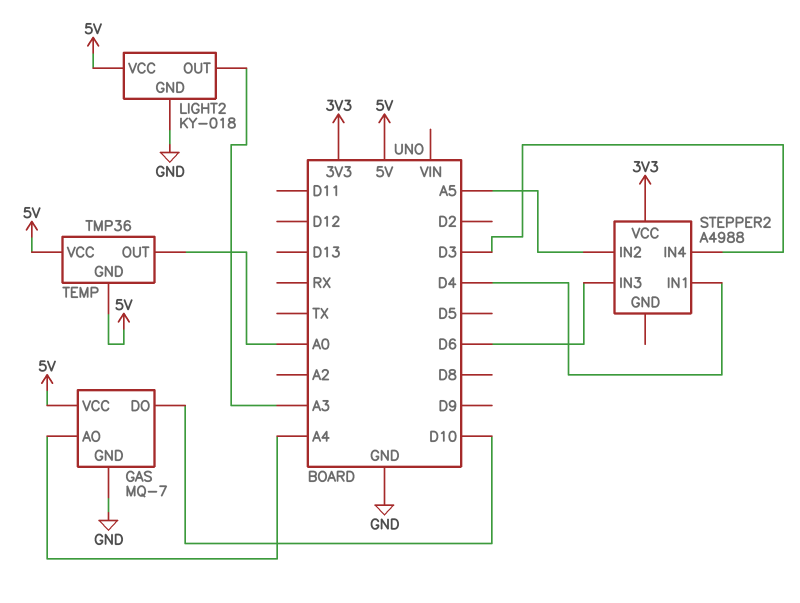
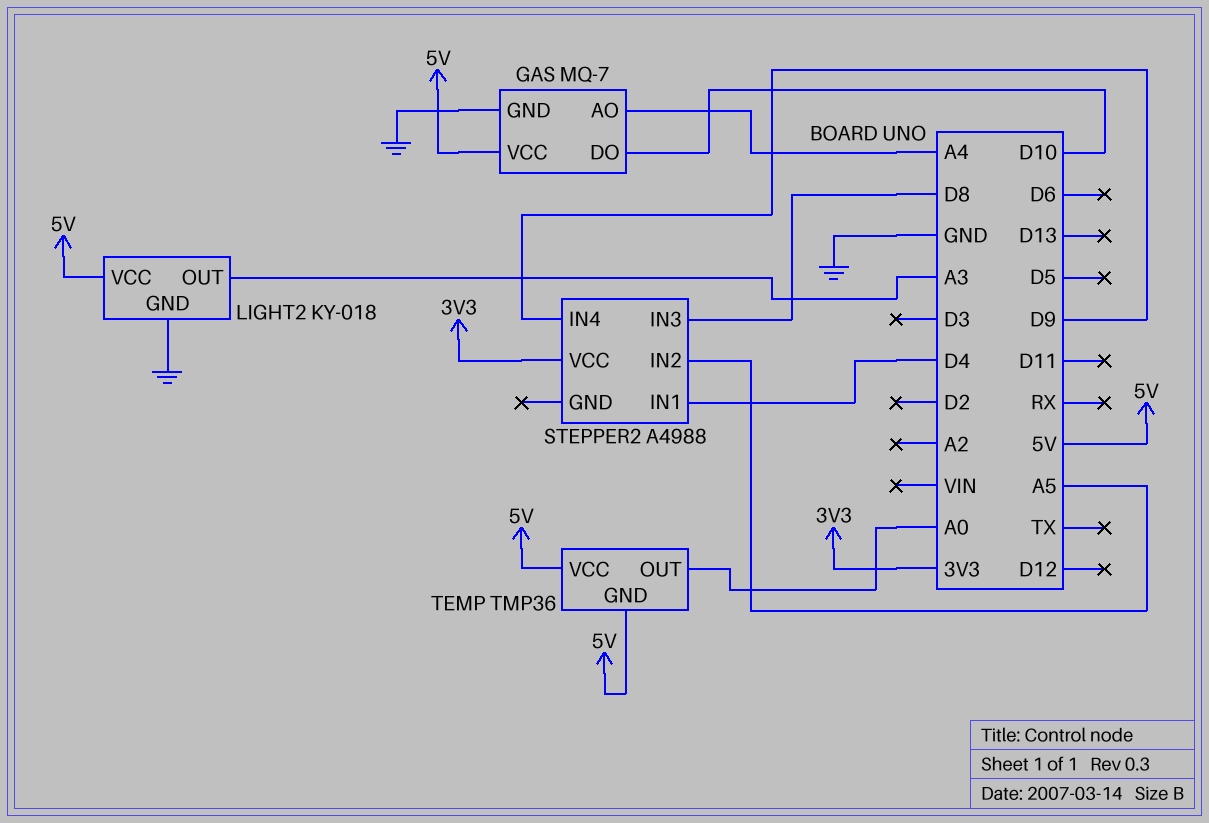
STEPPER2 pin IN3: D6 -> D8
STEPPER2 pin IN4: D3 -> D9

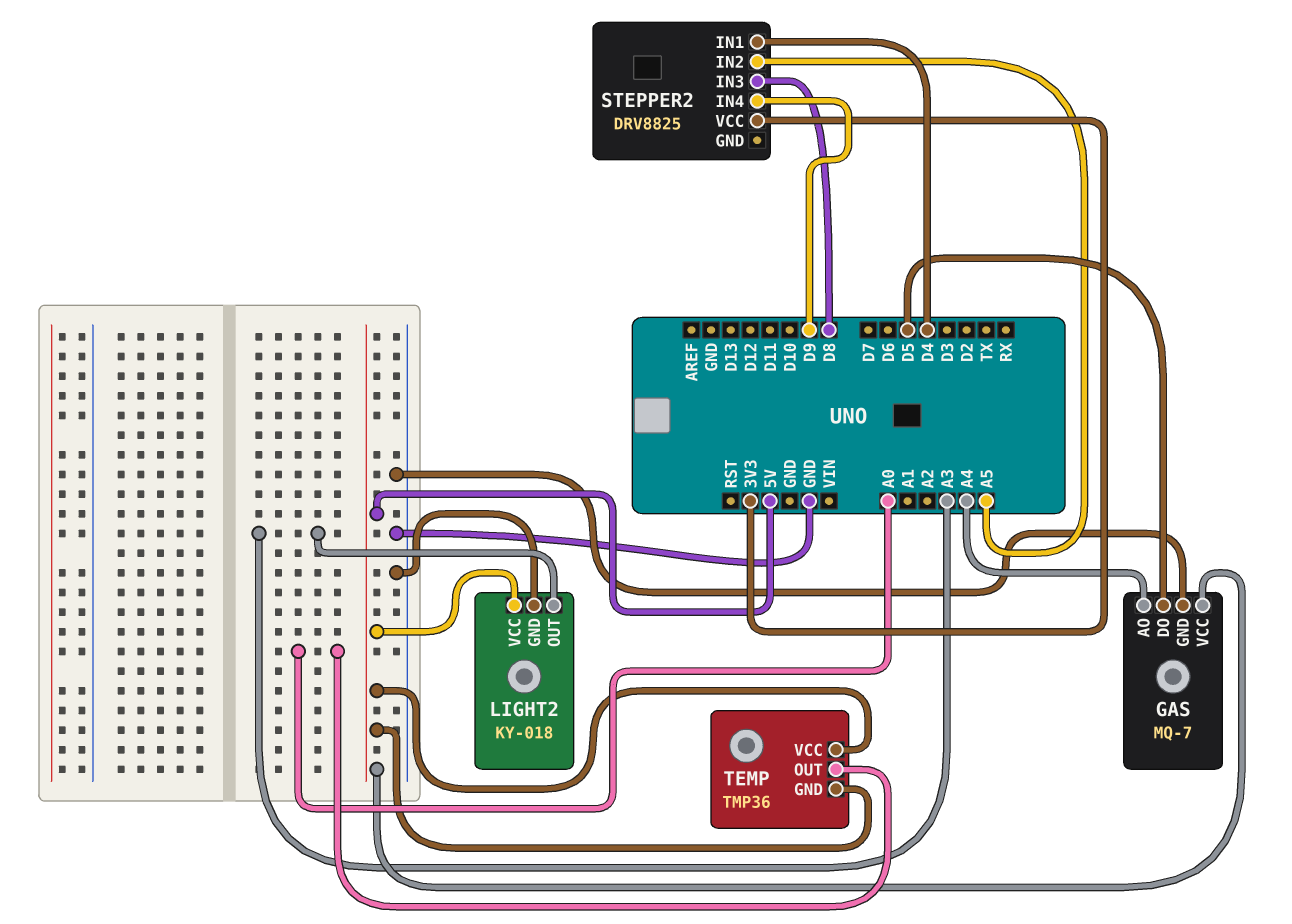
GAS pin DO: D10 -> D5
STEPPER2: A4988 -> DRV8825

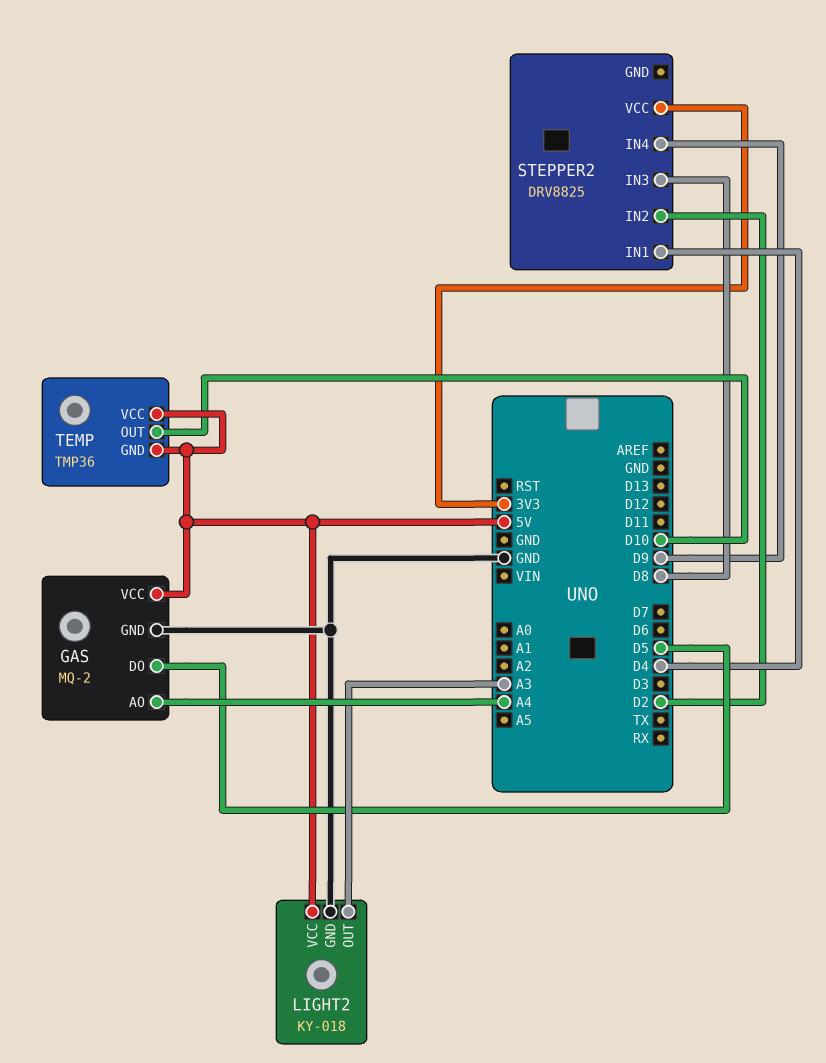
GAS: MQ-7 -> MQ-2
STEPPER2 pin IN2: A5 -> D2
TEMP pin OUT: A0 -> D10

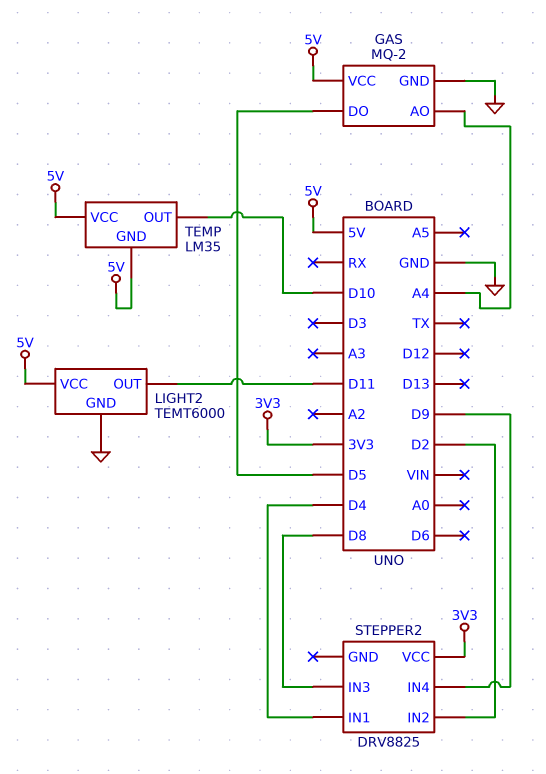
LIGHT2: KY-018 -> TEMT6000
LIGHT2 pin OUT: A3 -> D11
TEMP: TMP36 -> LM35

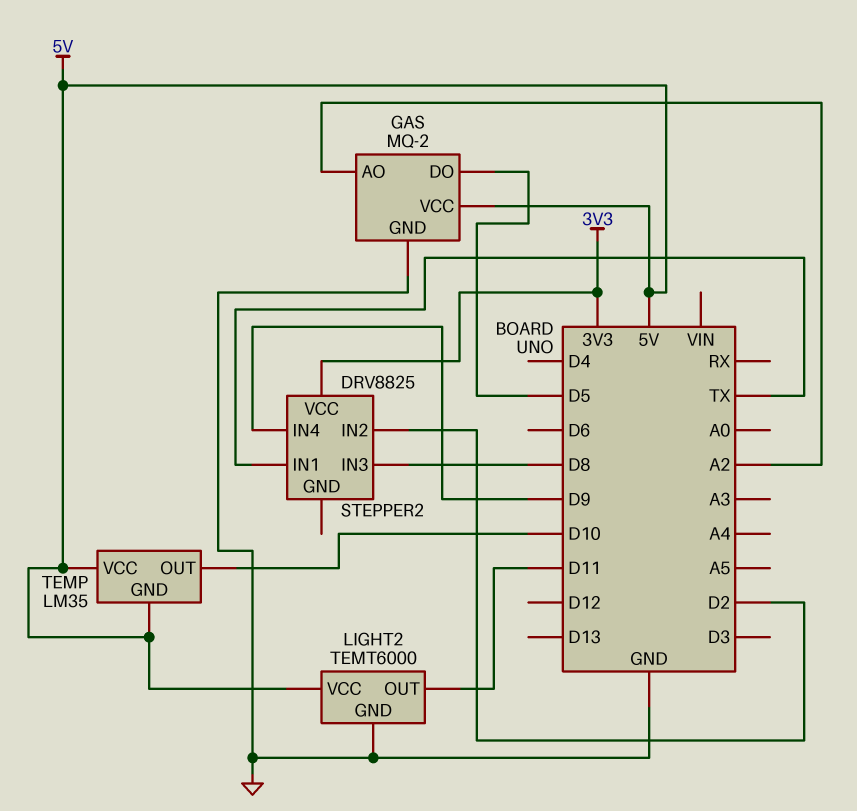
GAS pin AO: A4 -> A2
STEPPER2 pin IN1: D4 -> TX

